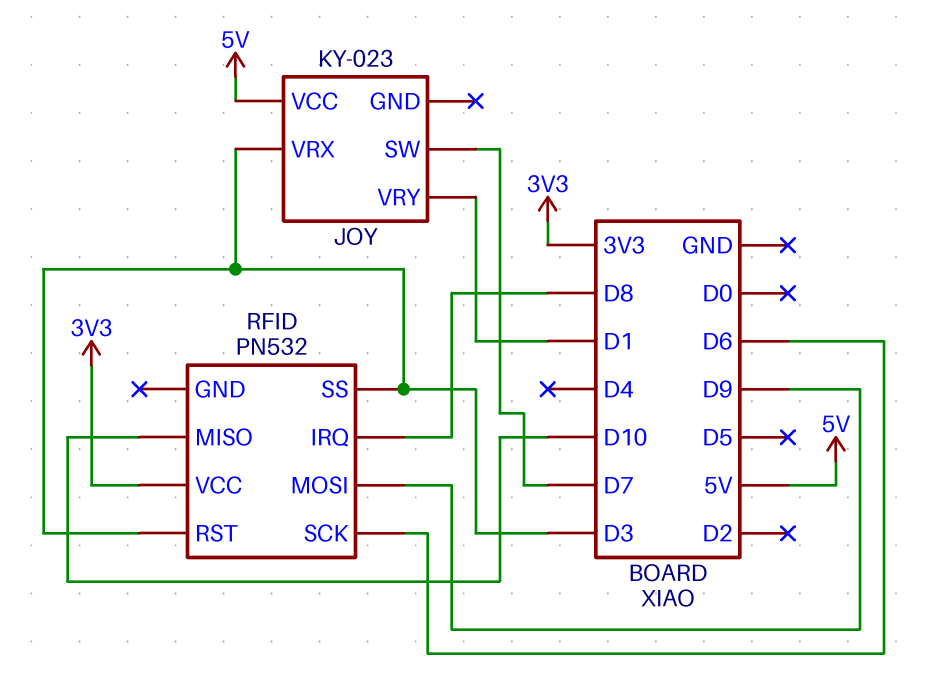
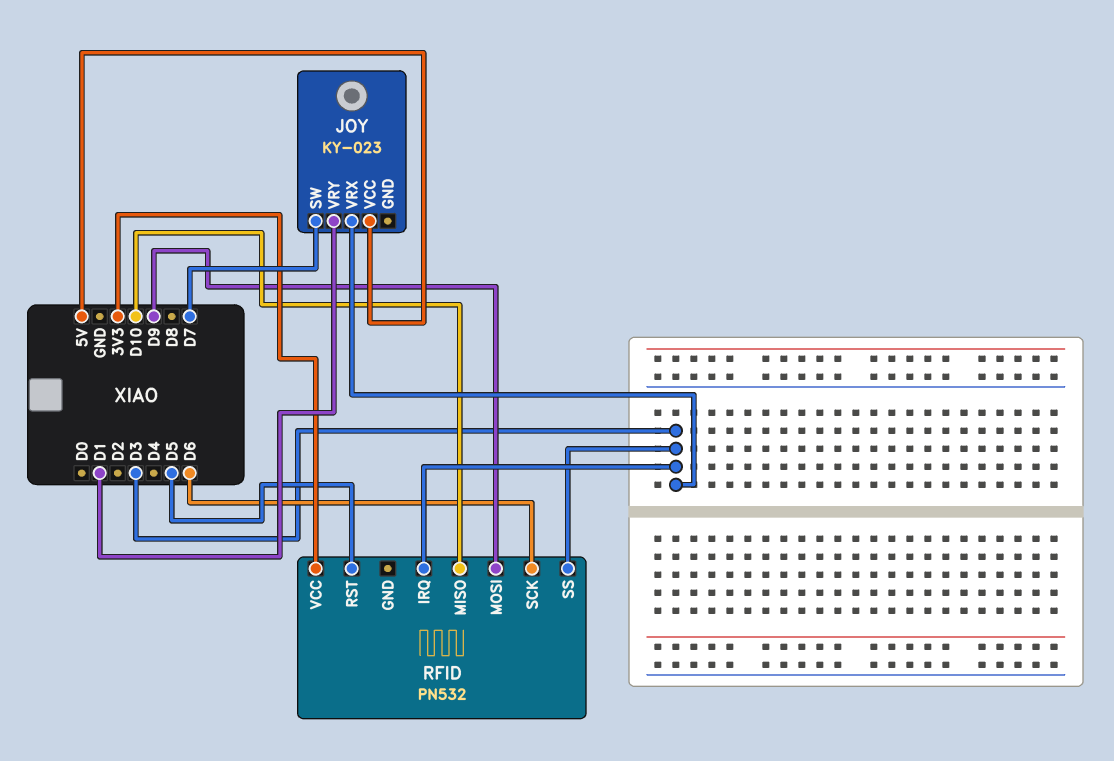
RFID pin IRQ: D8 -> D3
RFID pin RST: D3 -> D5

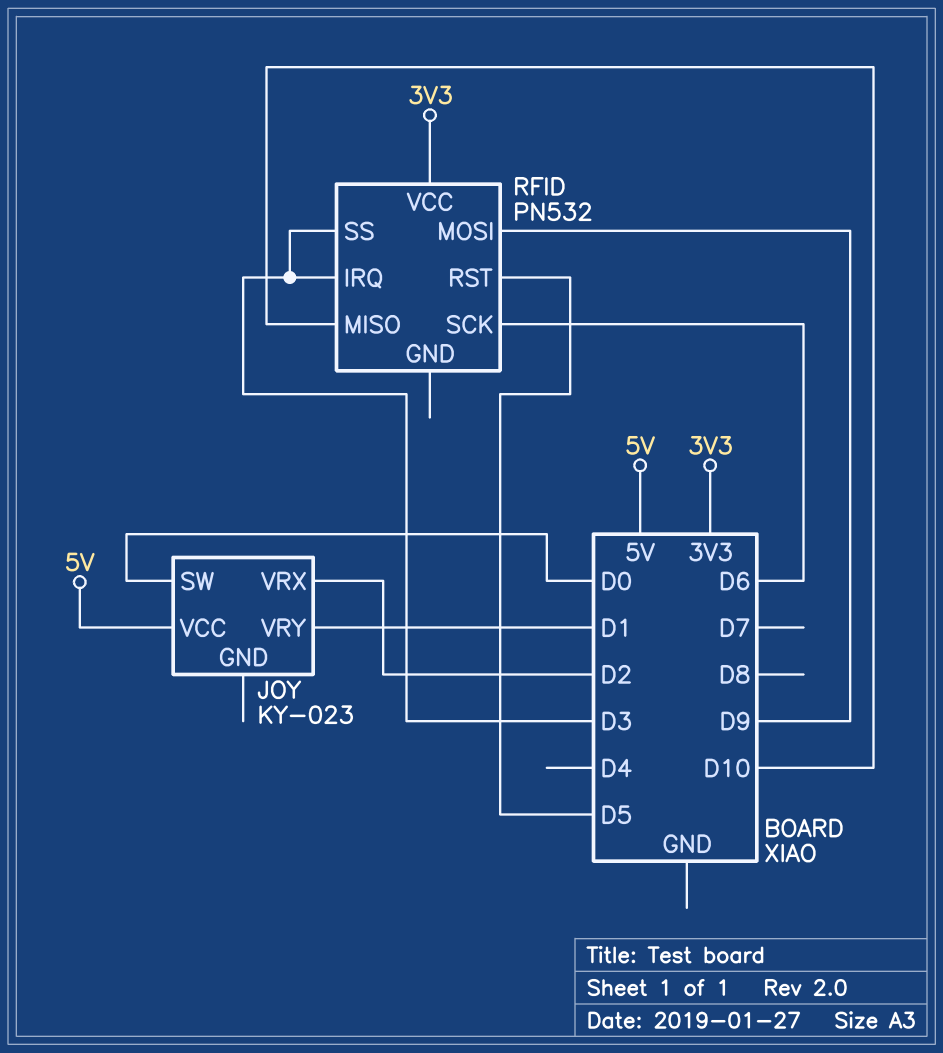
JOY pin SW: D7 -> D0
JOY pin VRX: D3 -> D2

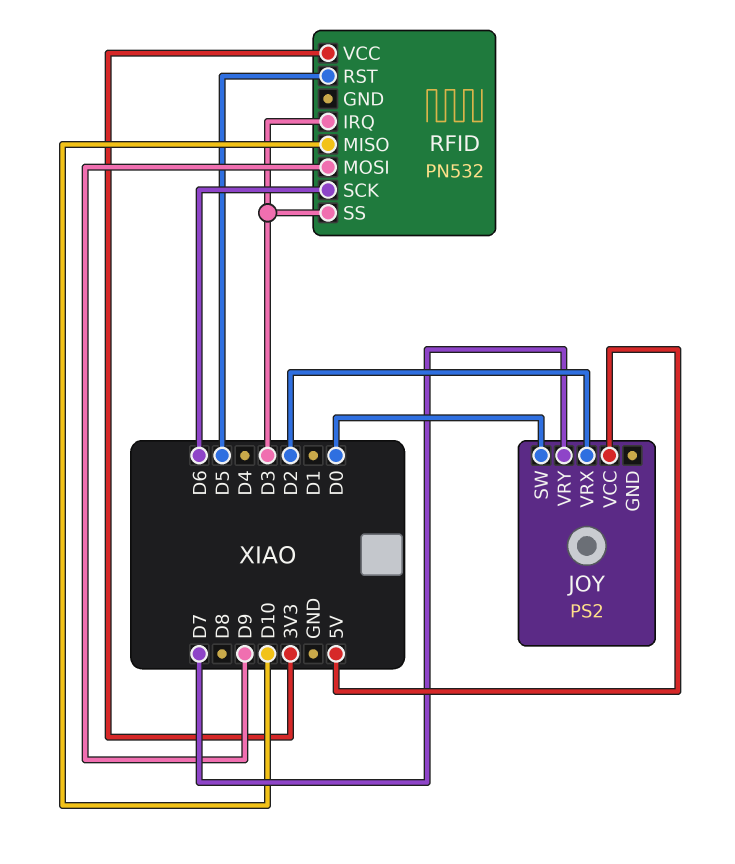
JOY: KY-023 -> PS2
JOY pin VRY: D1 -> D7

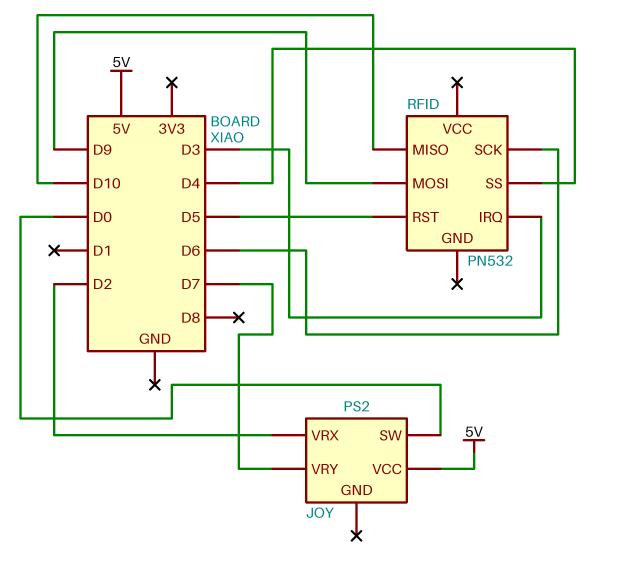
RFID pin SS: D3 -> D4
RFID pin VCC: 3V3 -> none

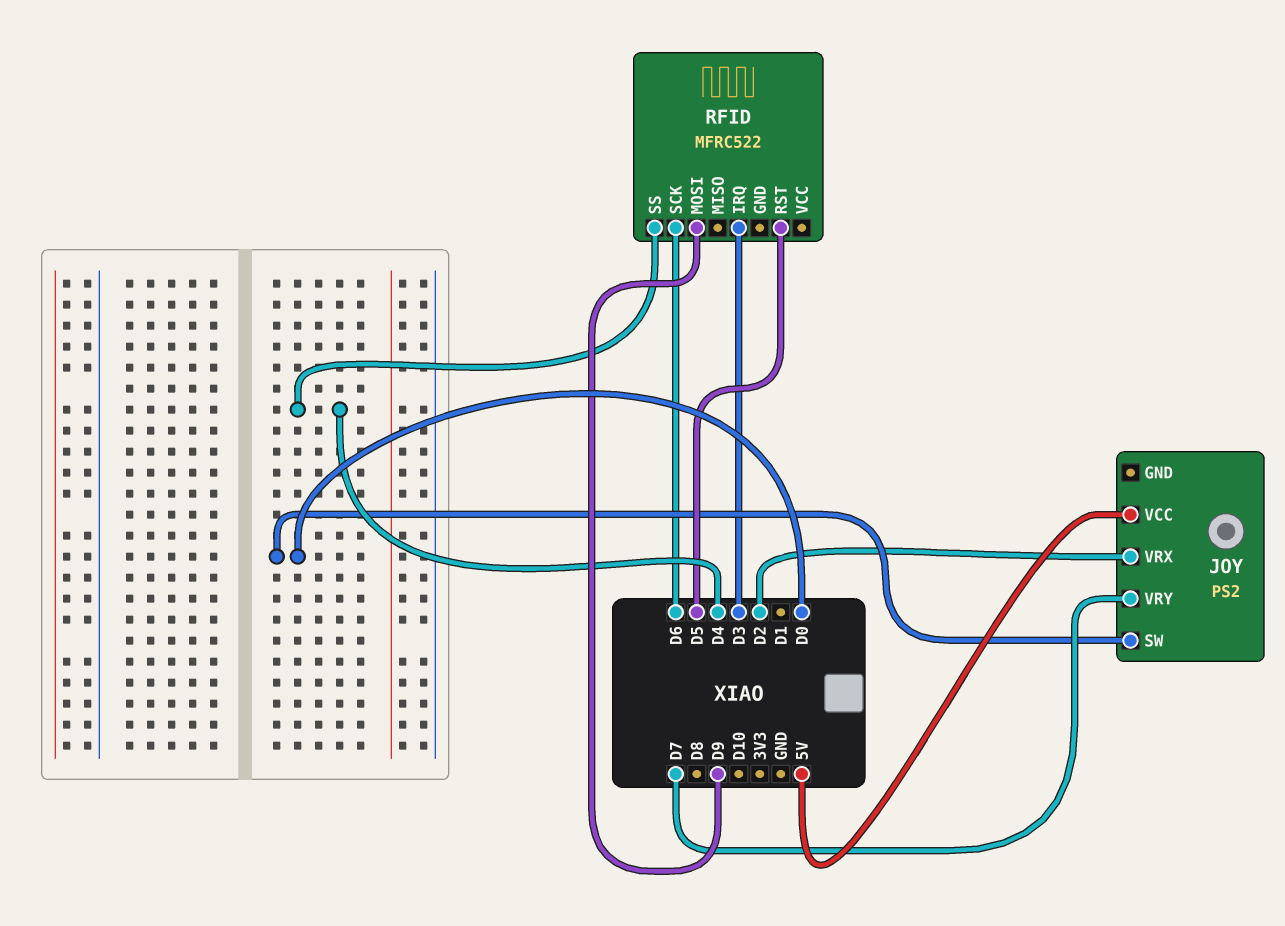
RFID: PN532 -> MFRC522
RFID pin MISO: D10 -> none

